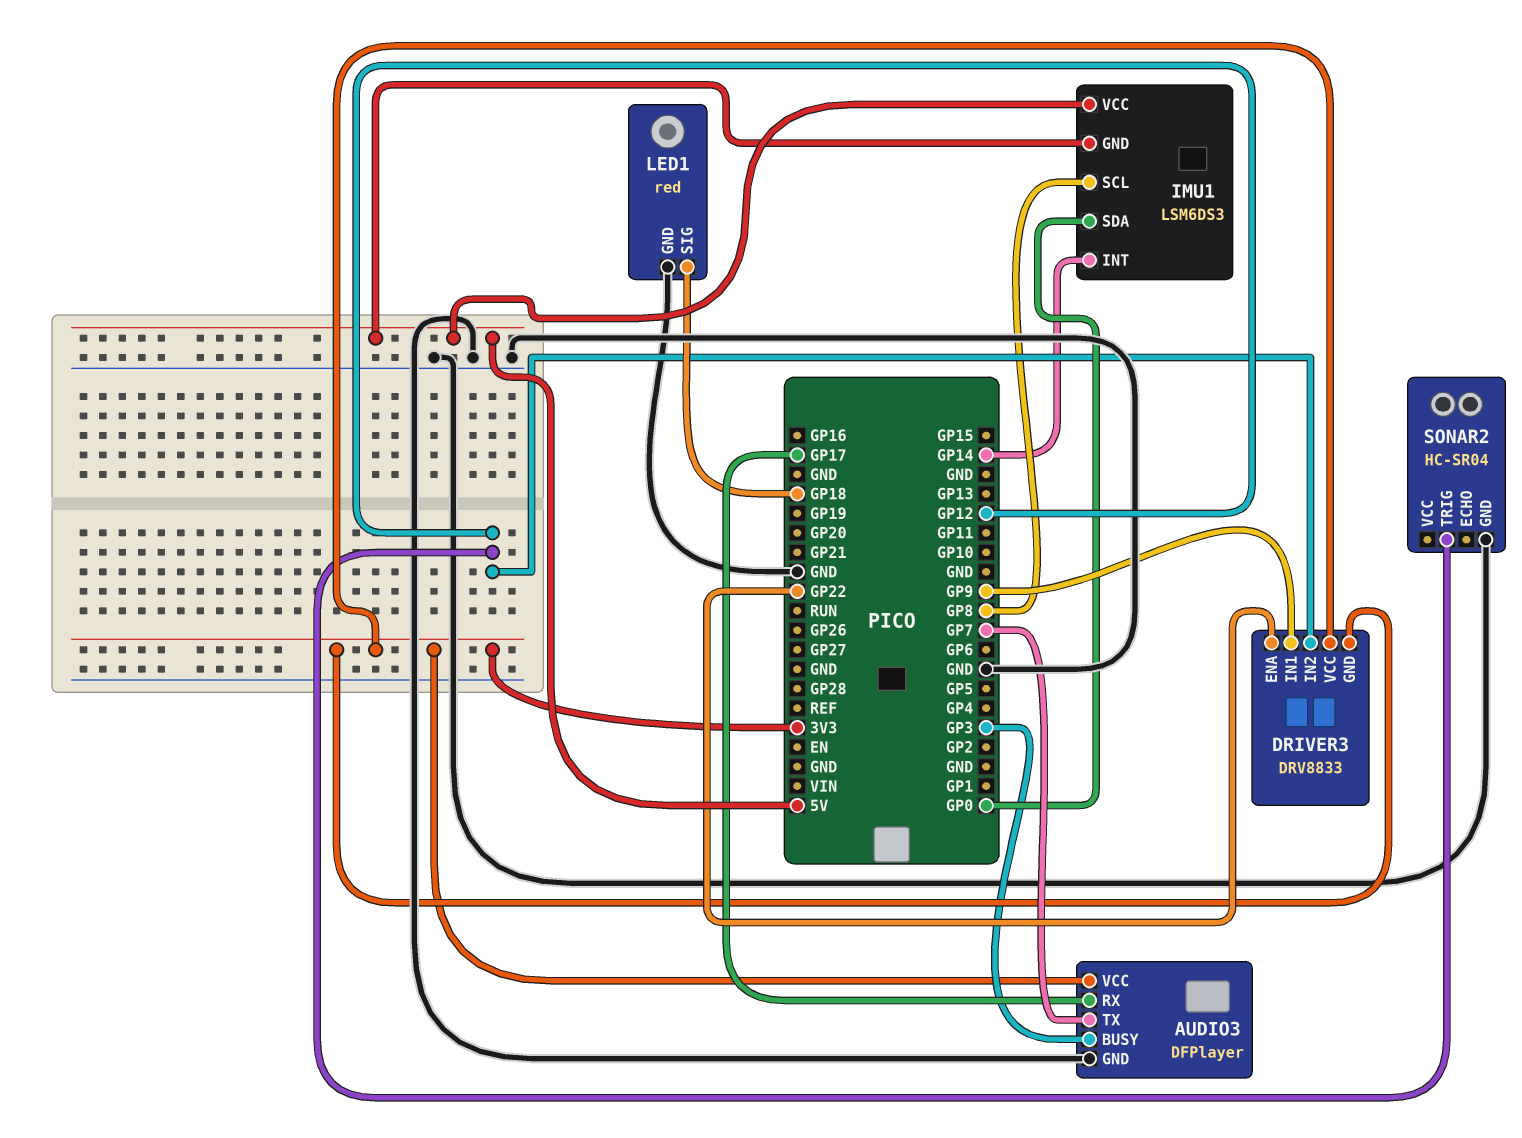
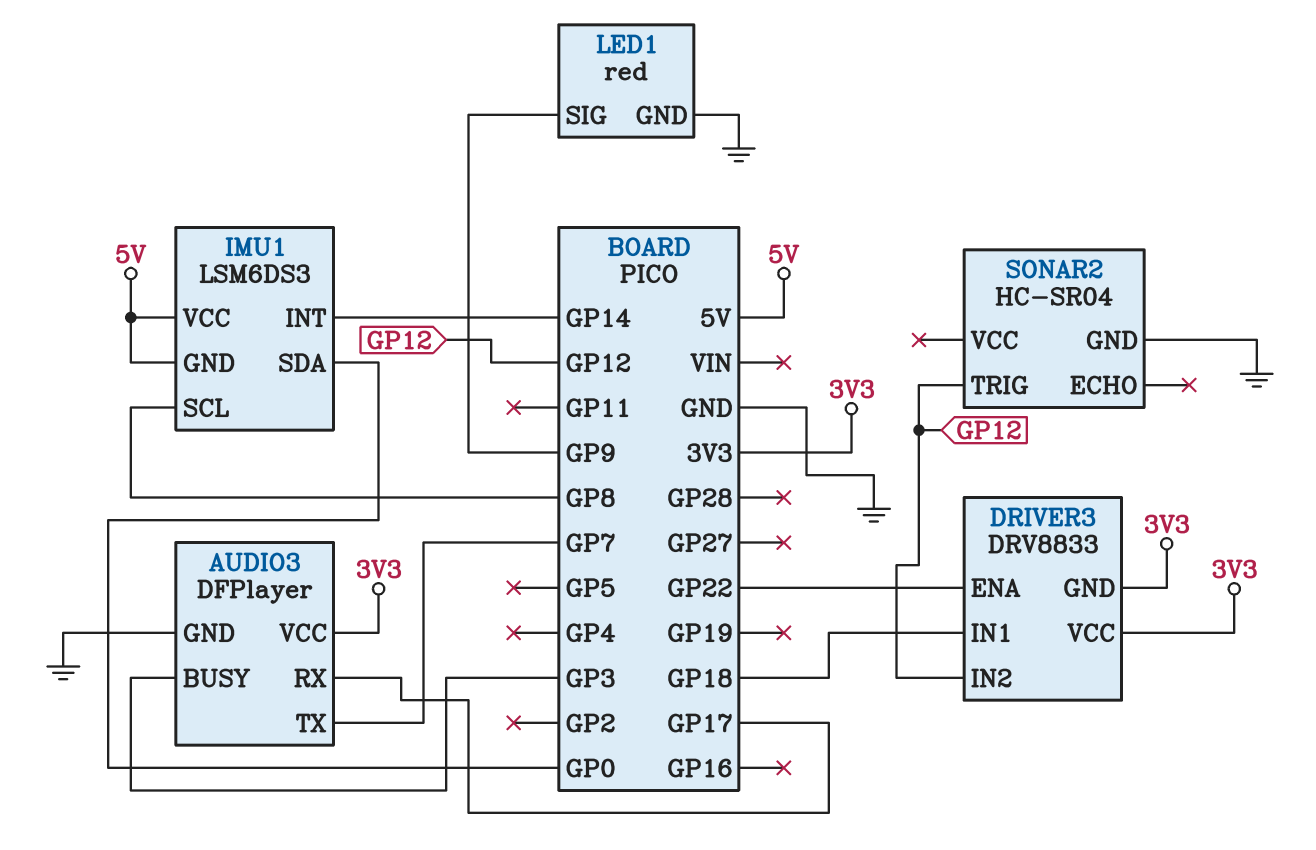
DRIVER3 pin IN1: GP9 -> GP18
LED1 pin SIG: GP18 -> GP9

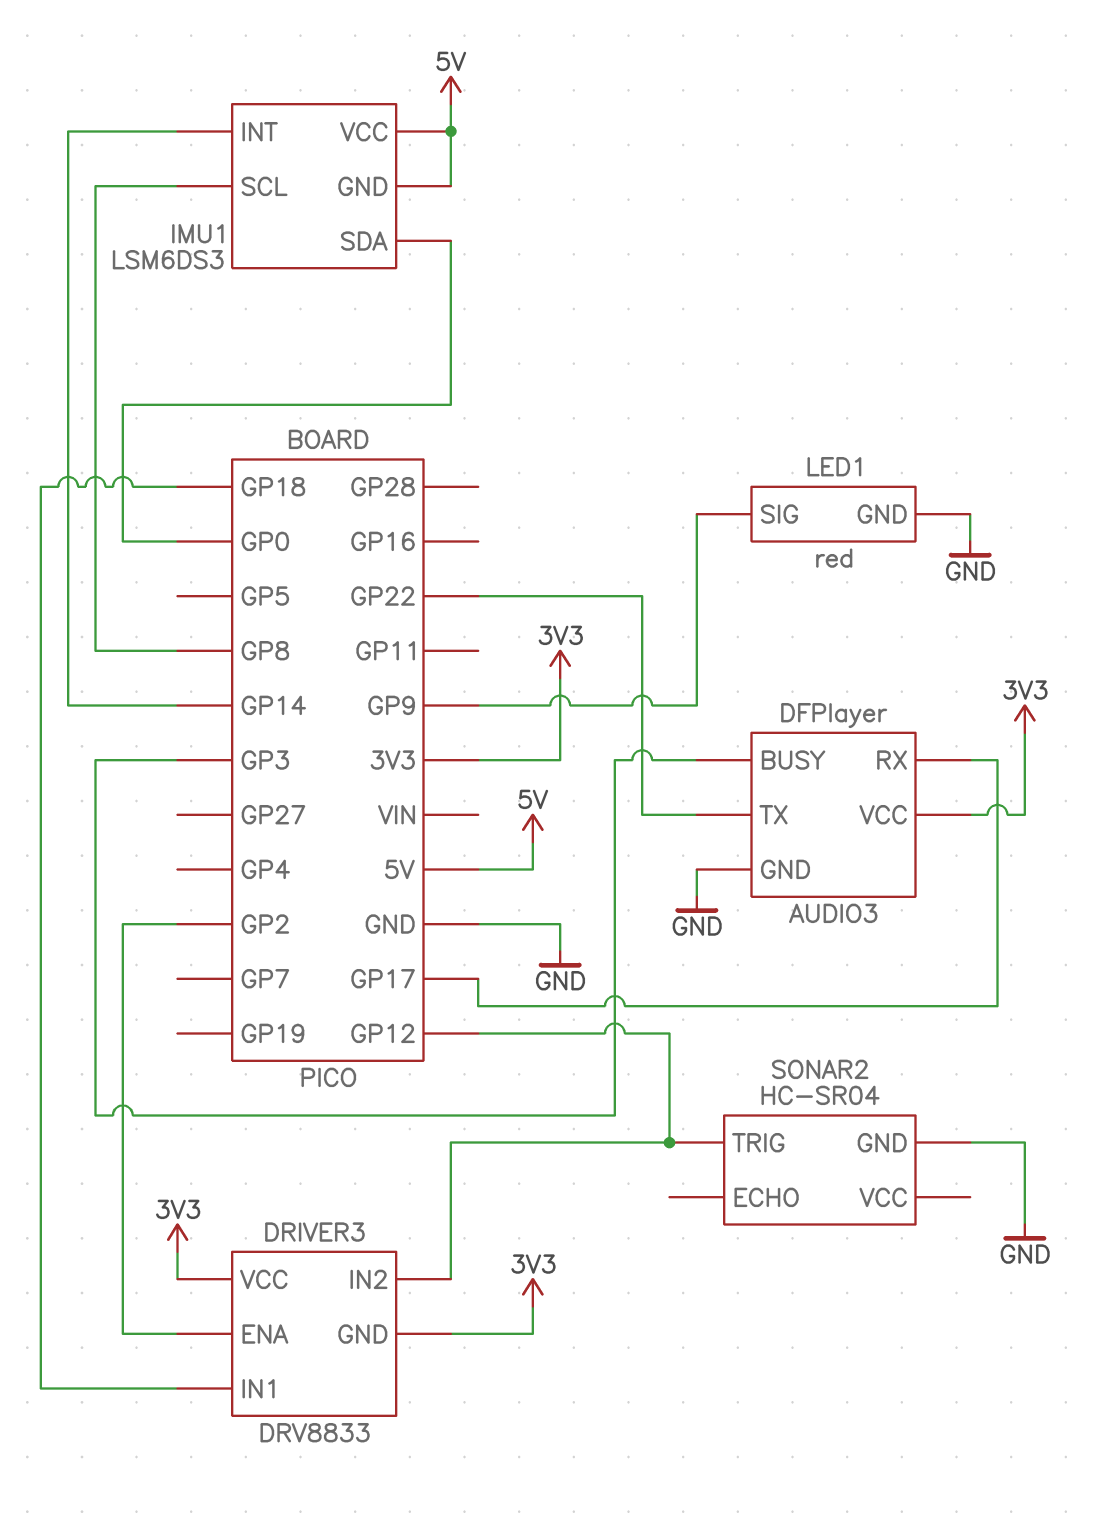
AUDIO3 pin TX: GP7 -> GP22
DRIVER3 pin ENA: GP22 -> GP2

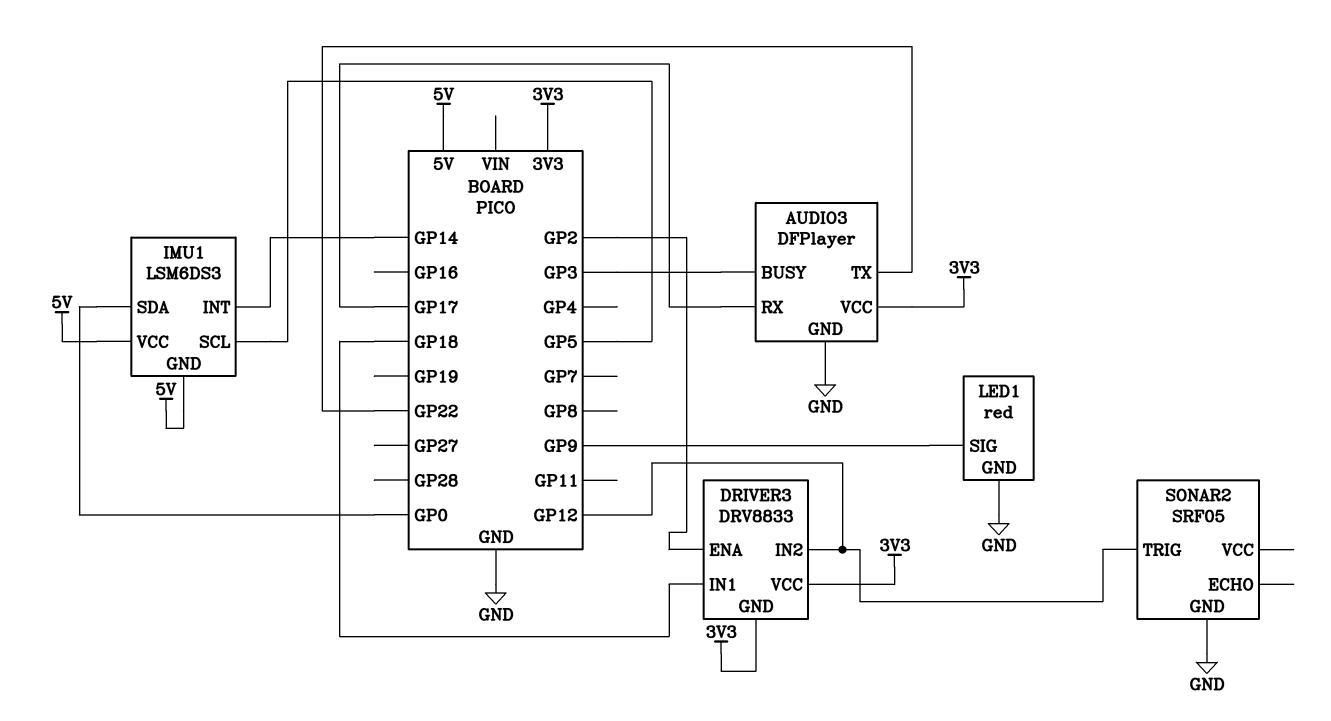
IMU1 pin SCL: GP8 -> GP5
SONAR2: HC-SR04 -> SRF05

